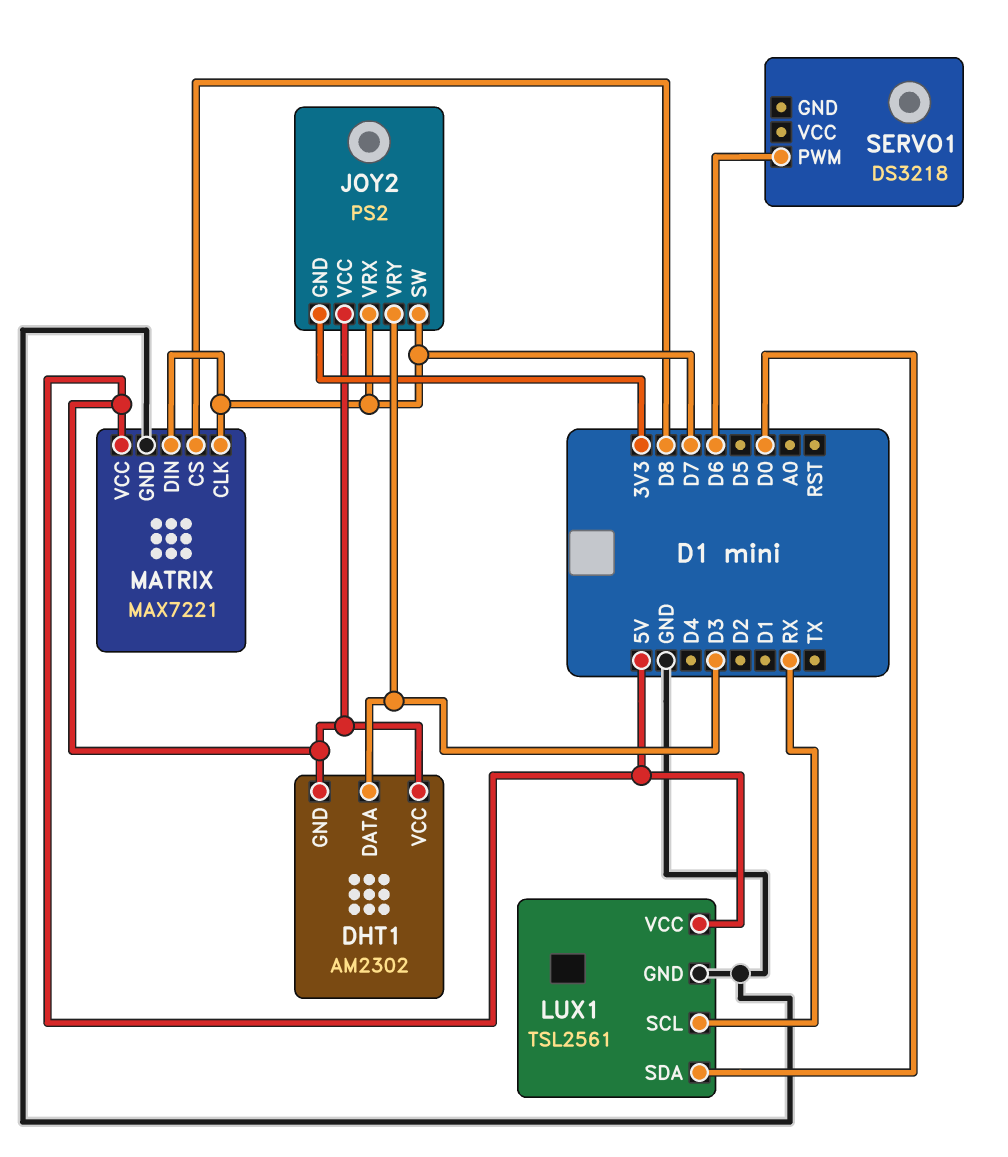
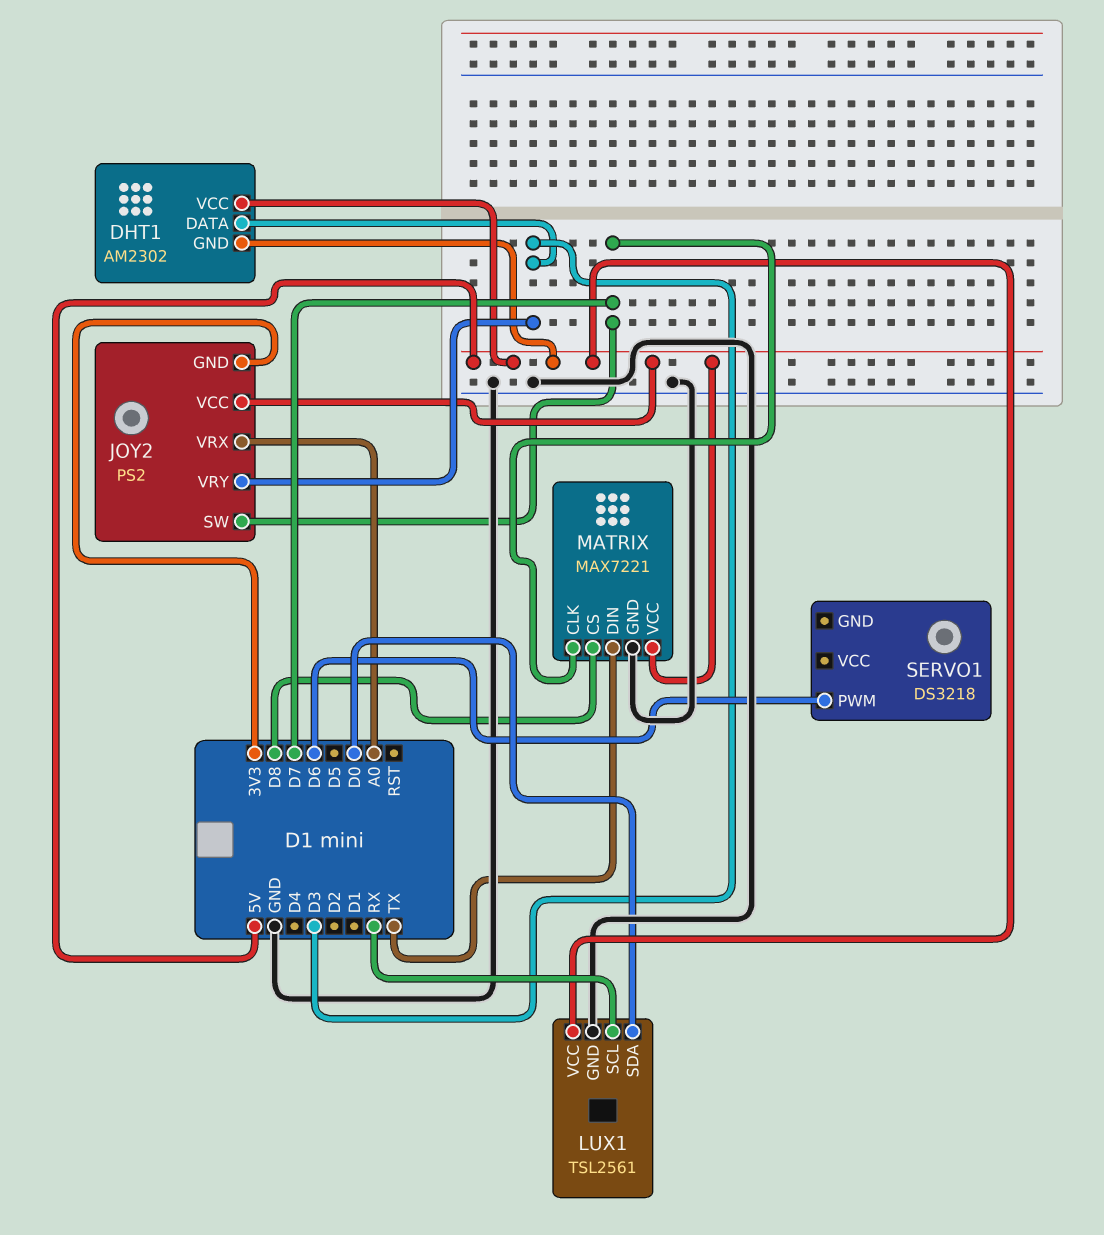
JOY2 pin VRX: D7 -> A0
MATRIX pin DIN: D7 -> TX

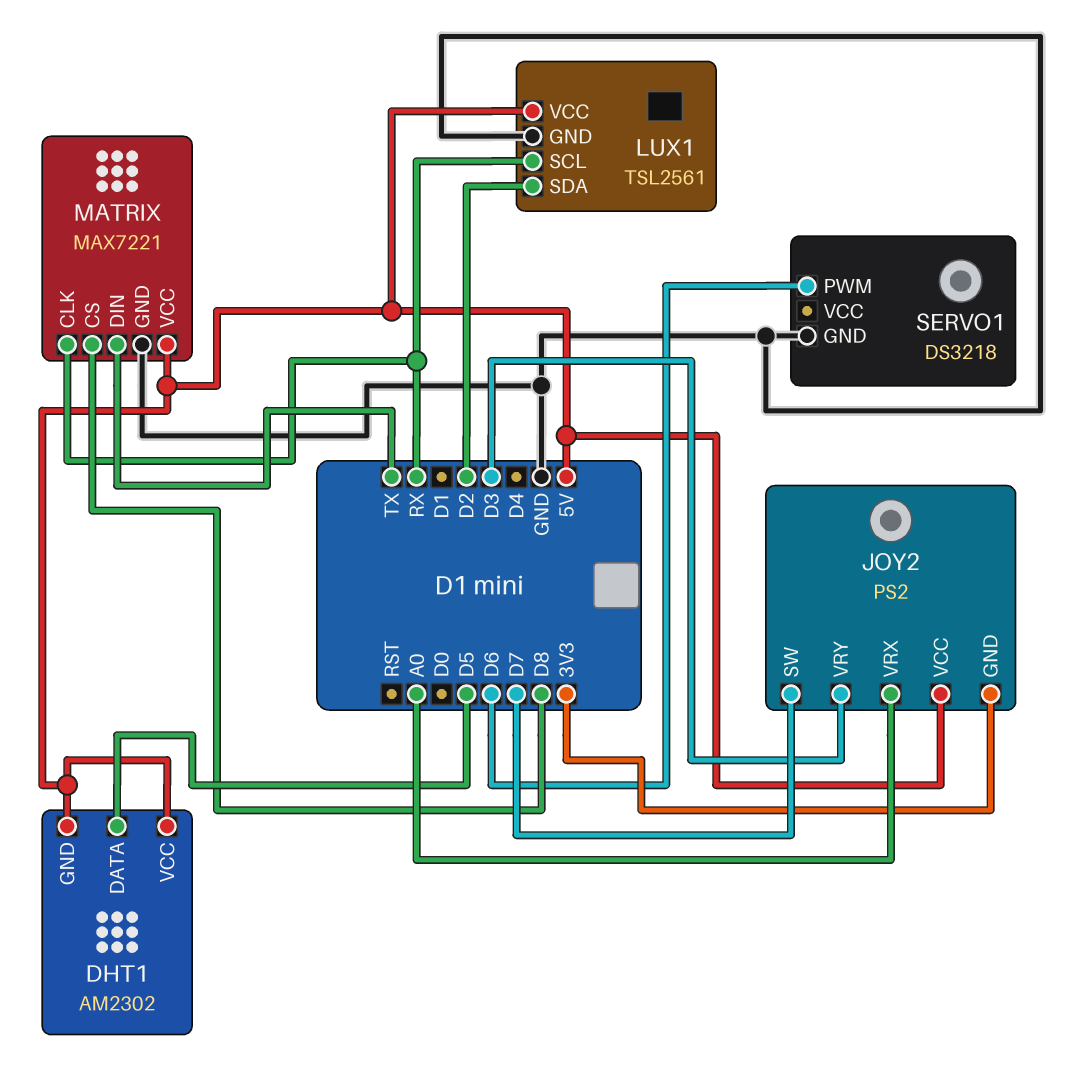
DHT1 pin DATA: D3 -> D5
LUX1 pin SDA: D0 -> D2
MATRIX pin CLK: D7 -> RX
SERVO1 pin GND: none -> GND

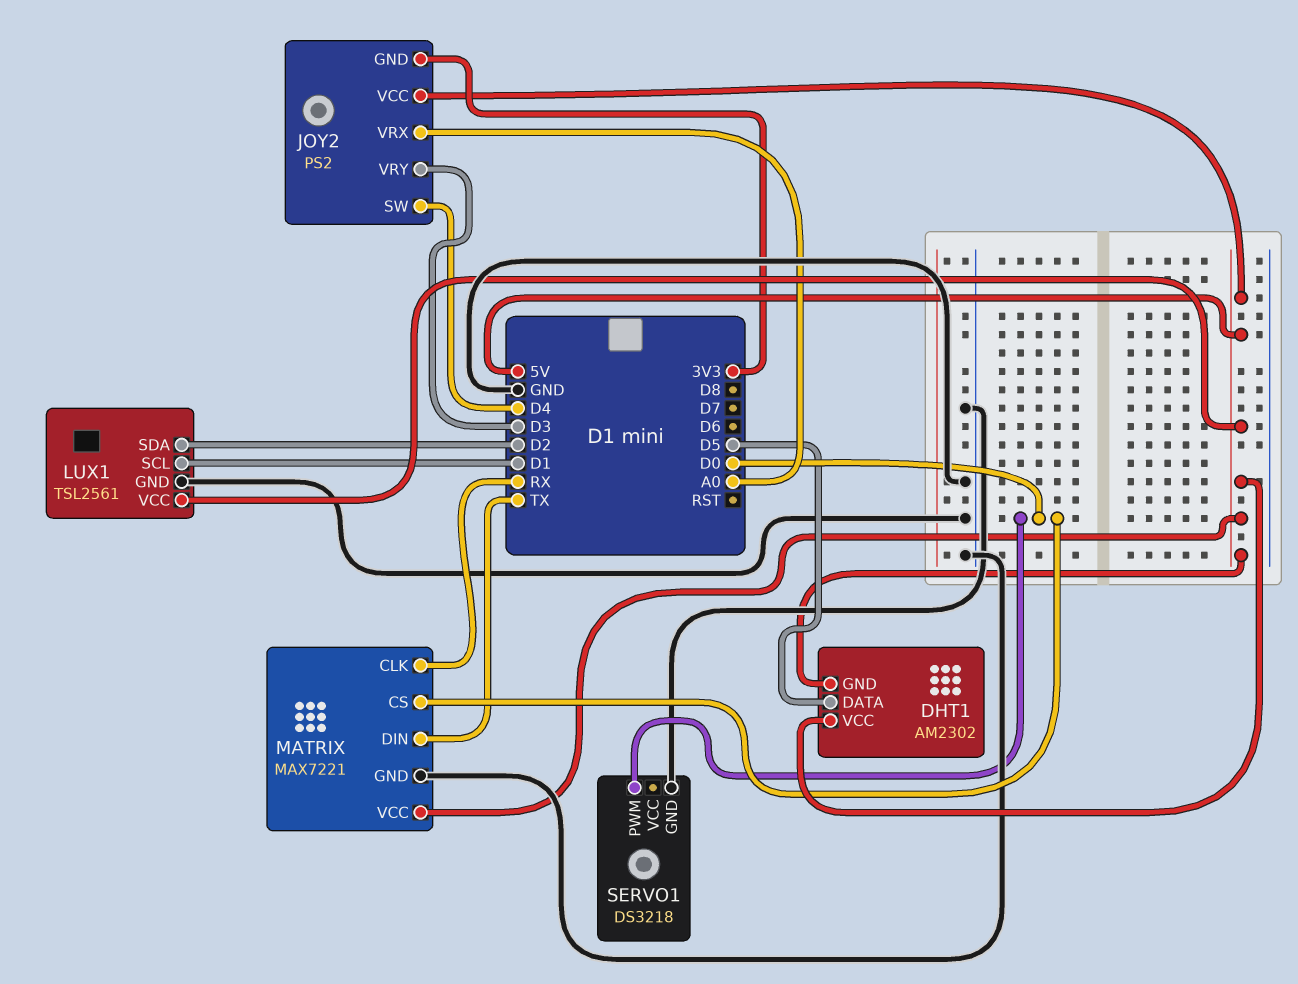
JOY2 pin SW: D7 -> D4
LUX1 pin SCL: RX -> D1
MATRIX pin CS: D8 -> D0
SERVO1 pin PWM: D6 -> D0

